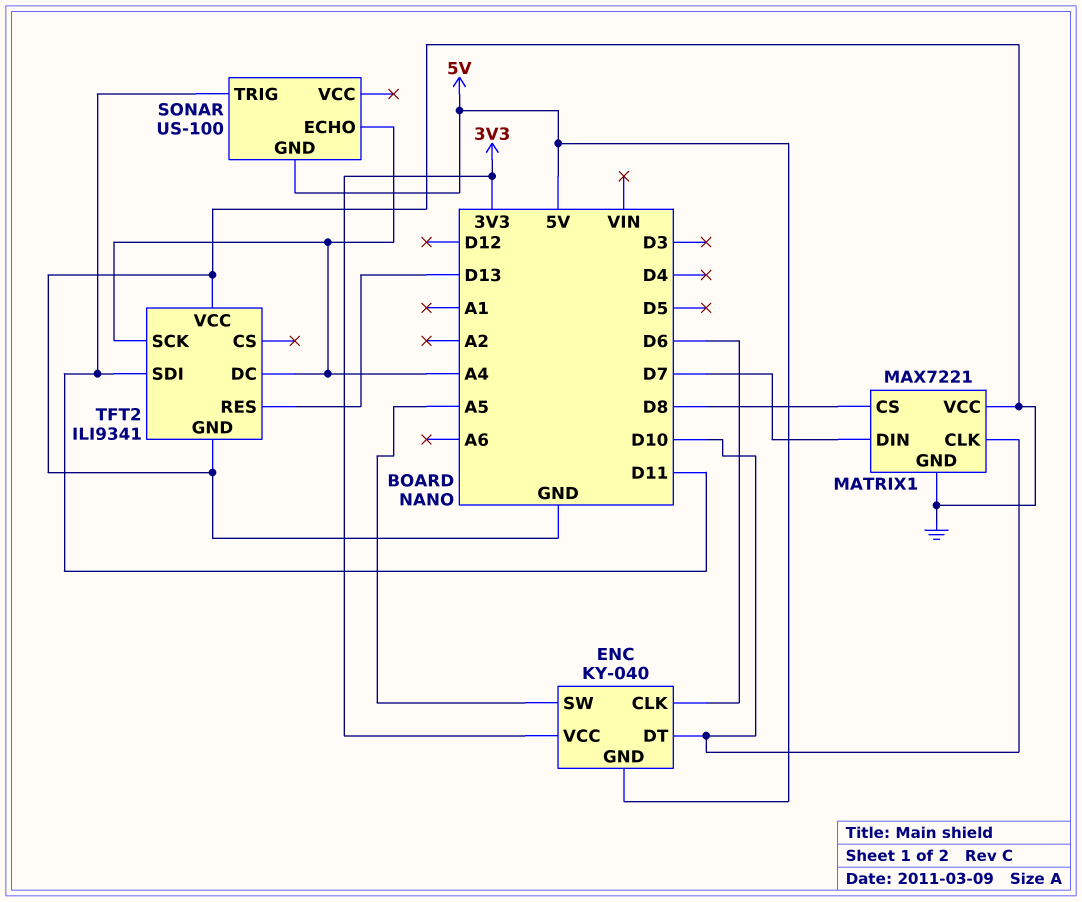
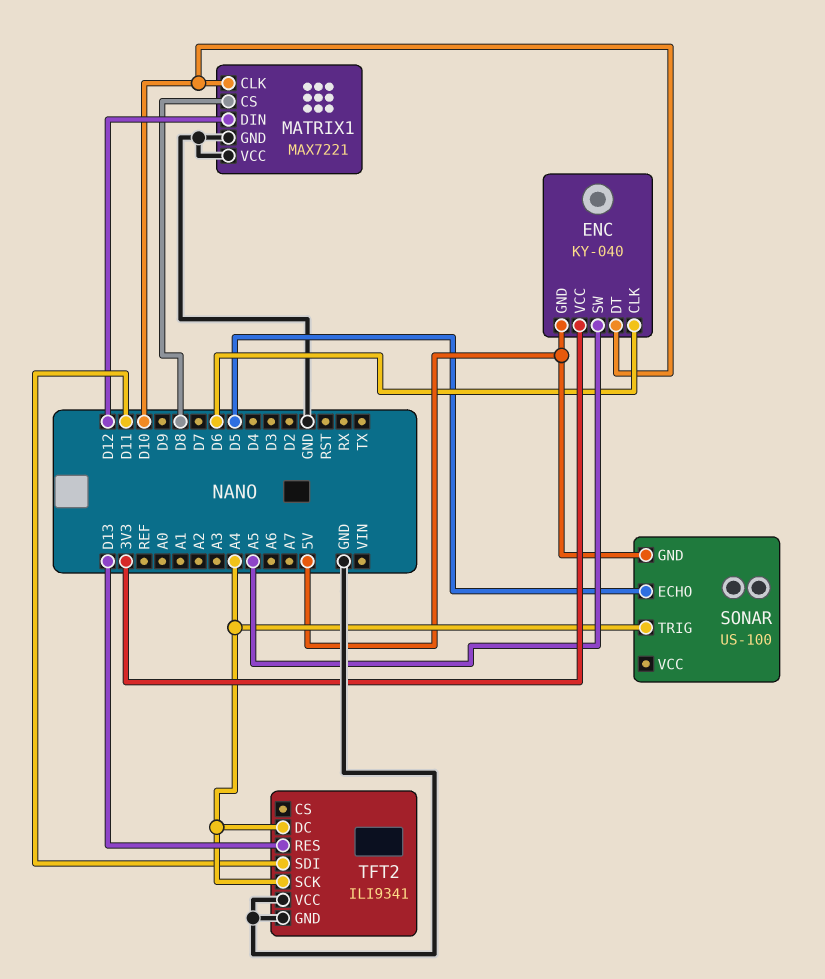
MATRIX1 pin DIN: D7 -> D12
SONAR pin ECHO: A4 -> D5
SONAR pin TRIG: D11 -> A4

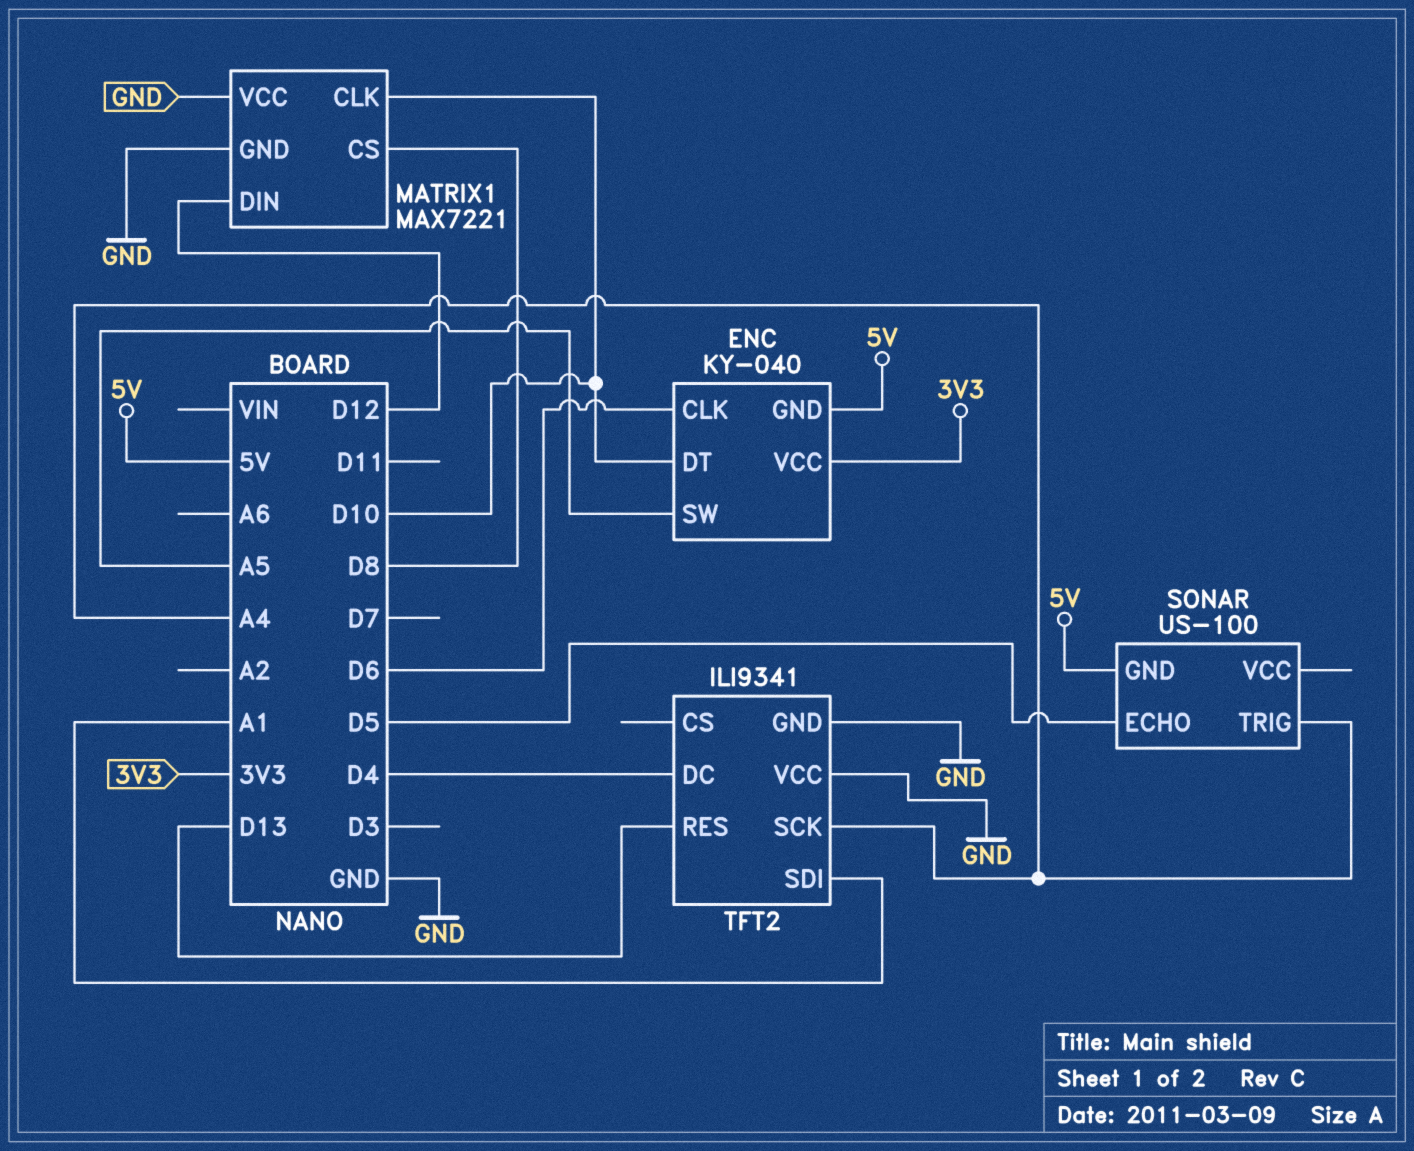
TFT2 pin DC: A4 -> D4
TFT2 pin SDI: D11 -> A1

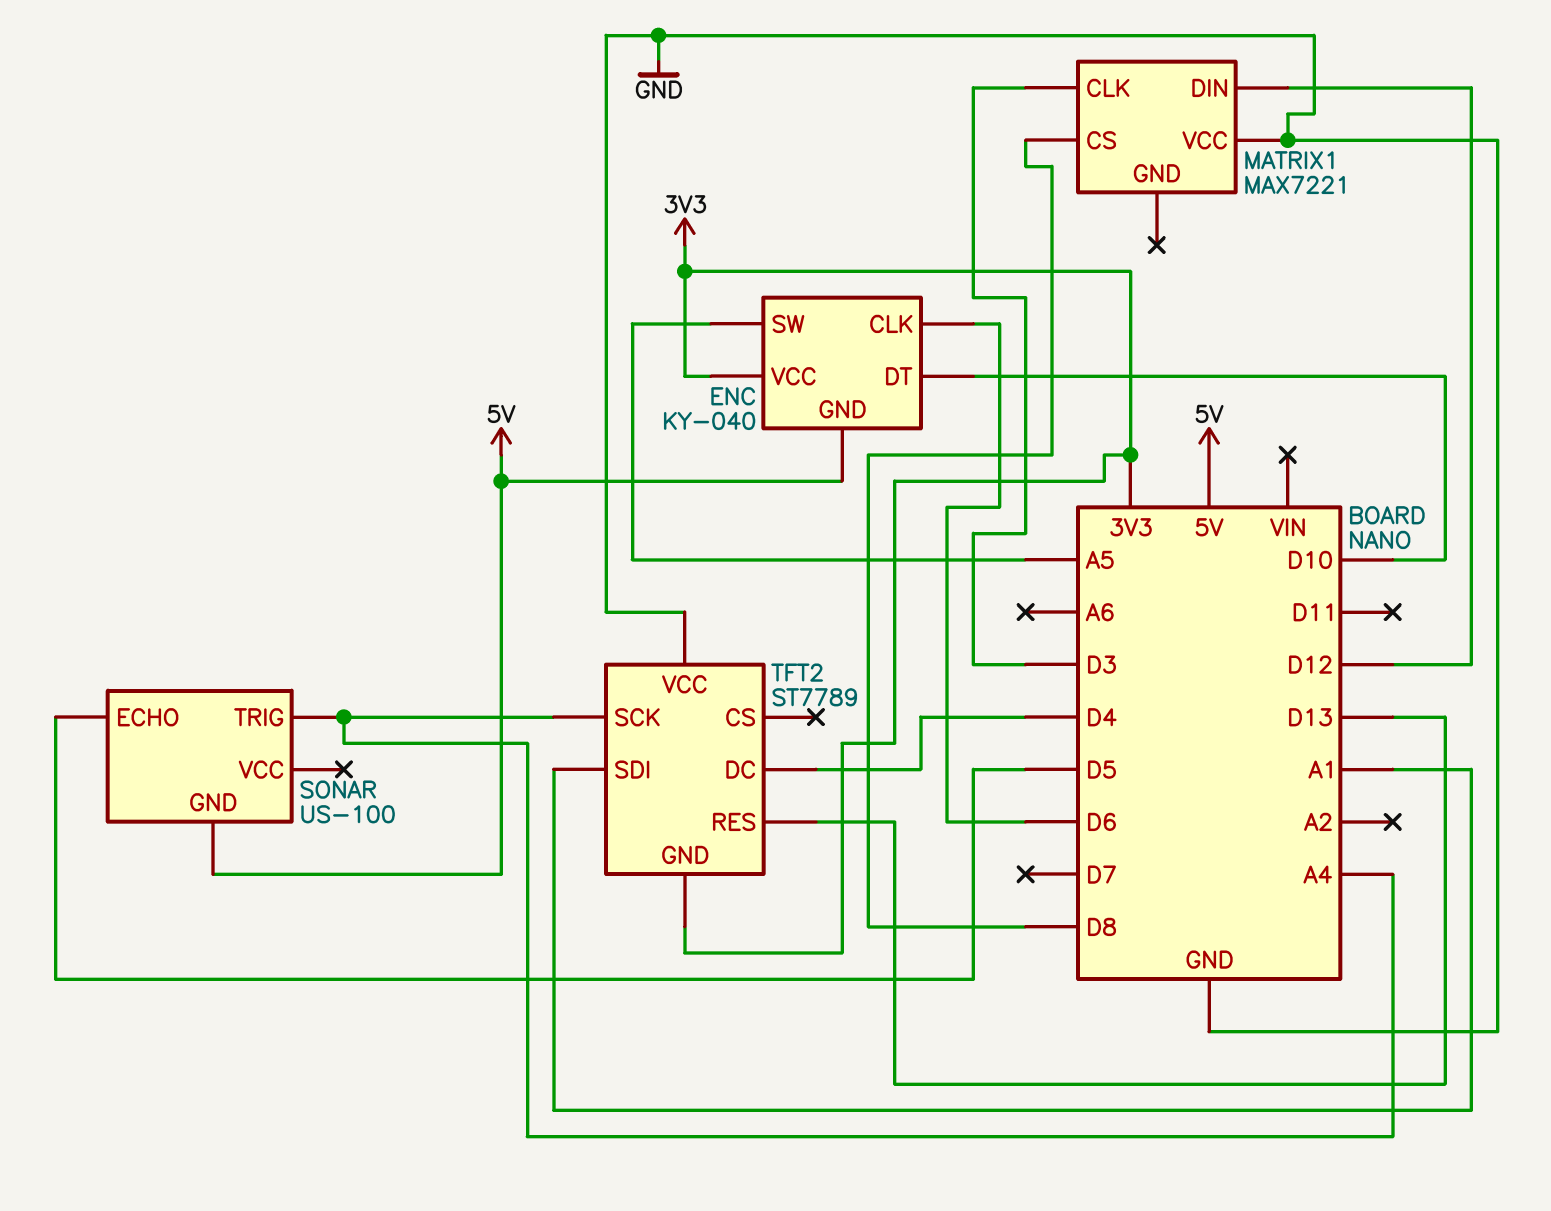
MATRIX1 pin CLK: D10 -> D3
MATRIX1 pin GND: GND -> none
TFT2: ILI9341 -> ST7789
TFT2 pin GND: GND -> 3V3

